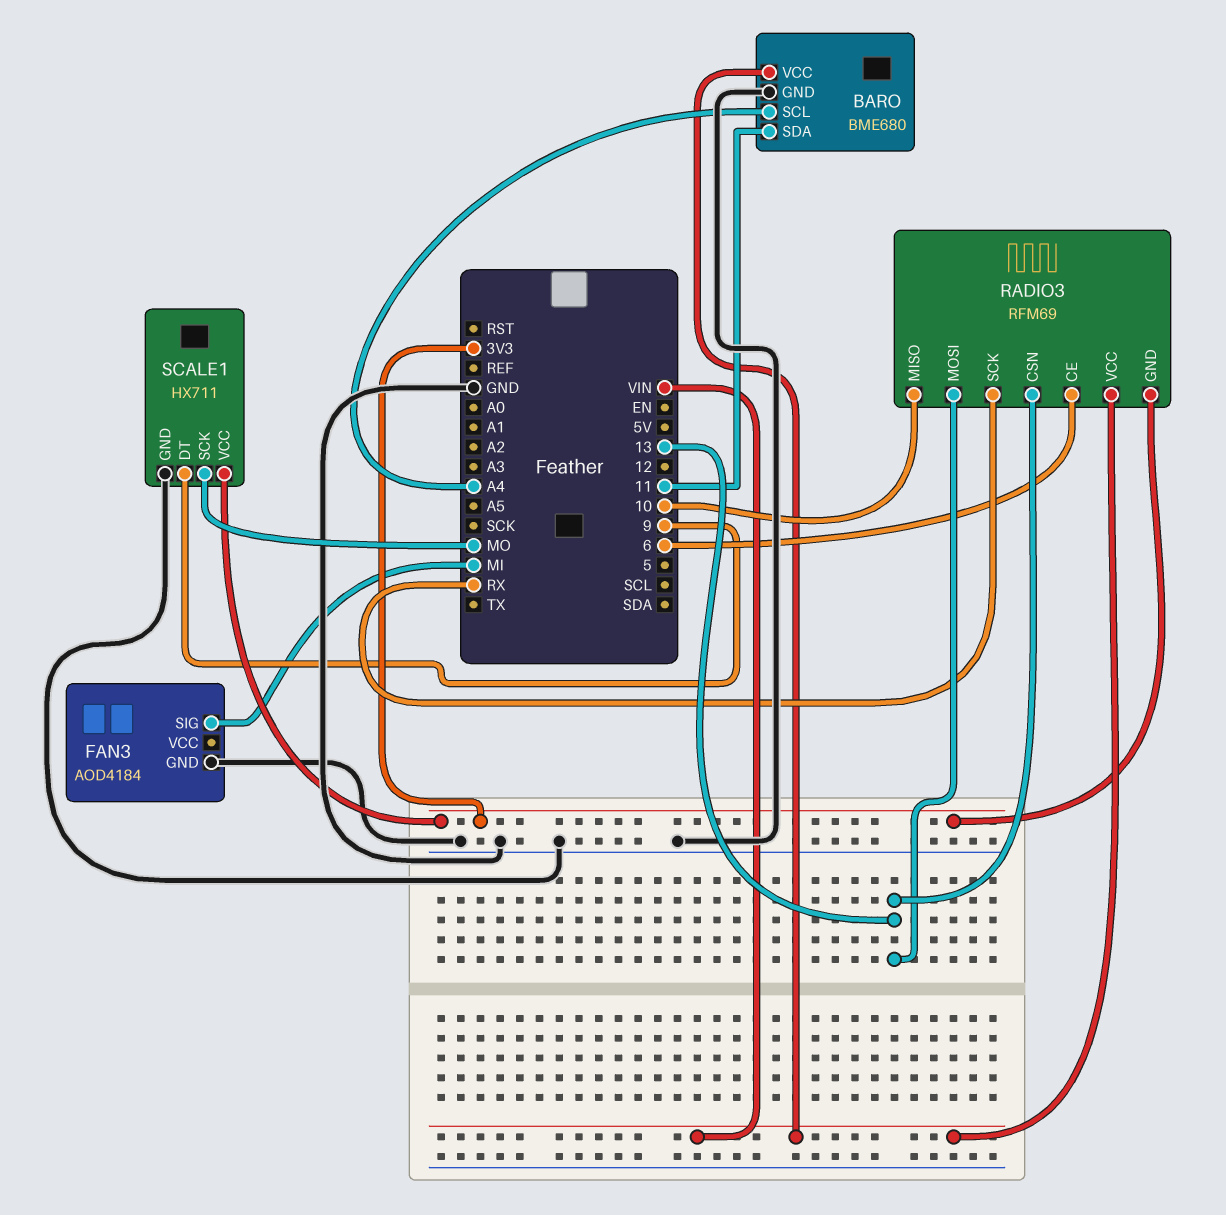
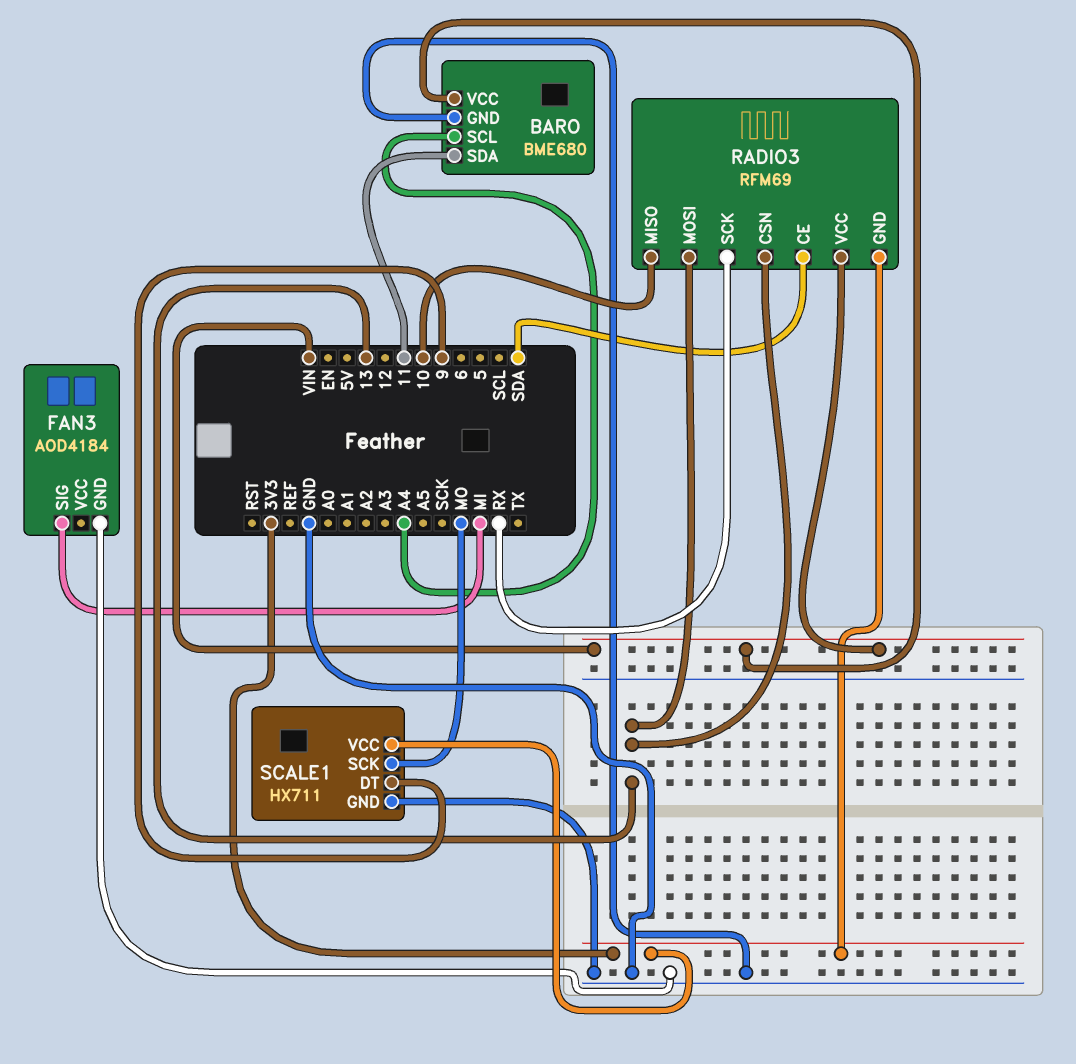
RADIO3 pin CE: 6 -> SDA

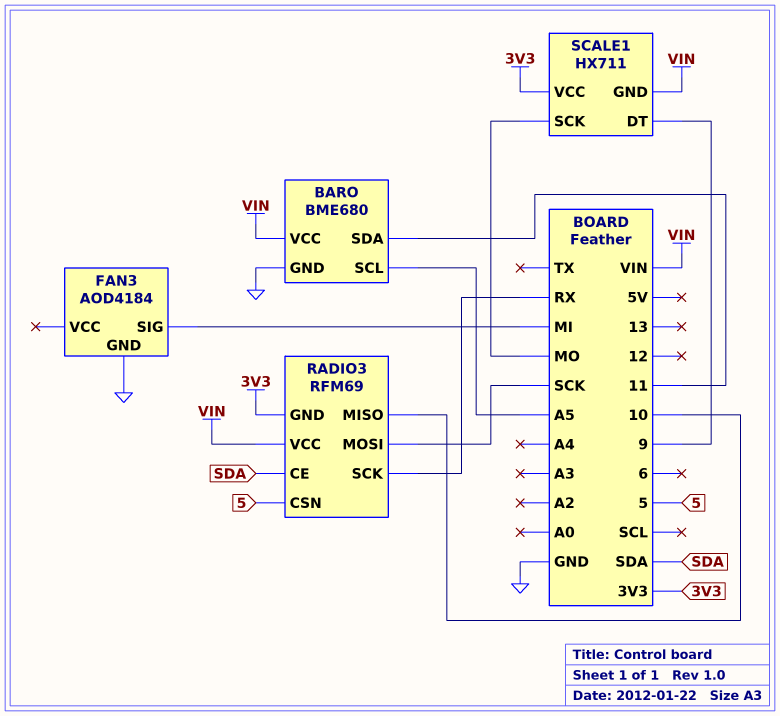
BARO pin SCL: A4 -> A5
RADIO3 pin CSN: 13 -> 5
RADIO3 pin MOSI: 13 -> SCK
SCALE1 pin GND: GND -> VIN

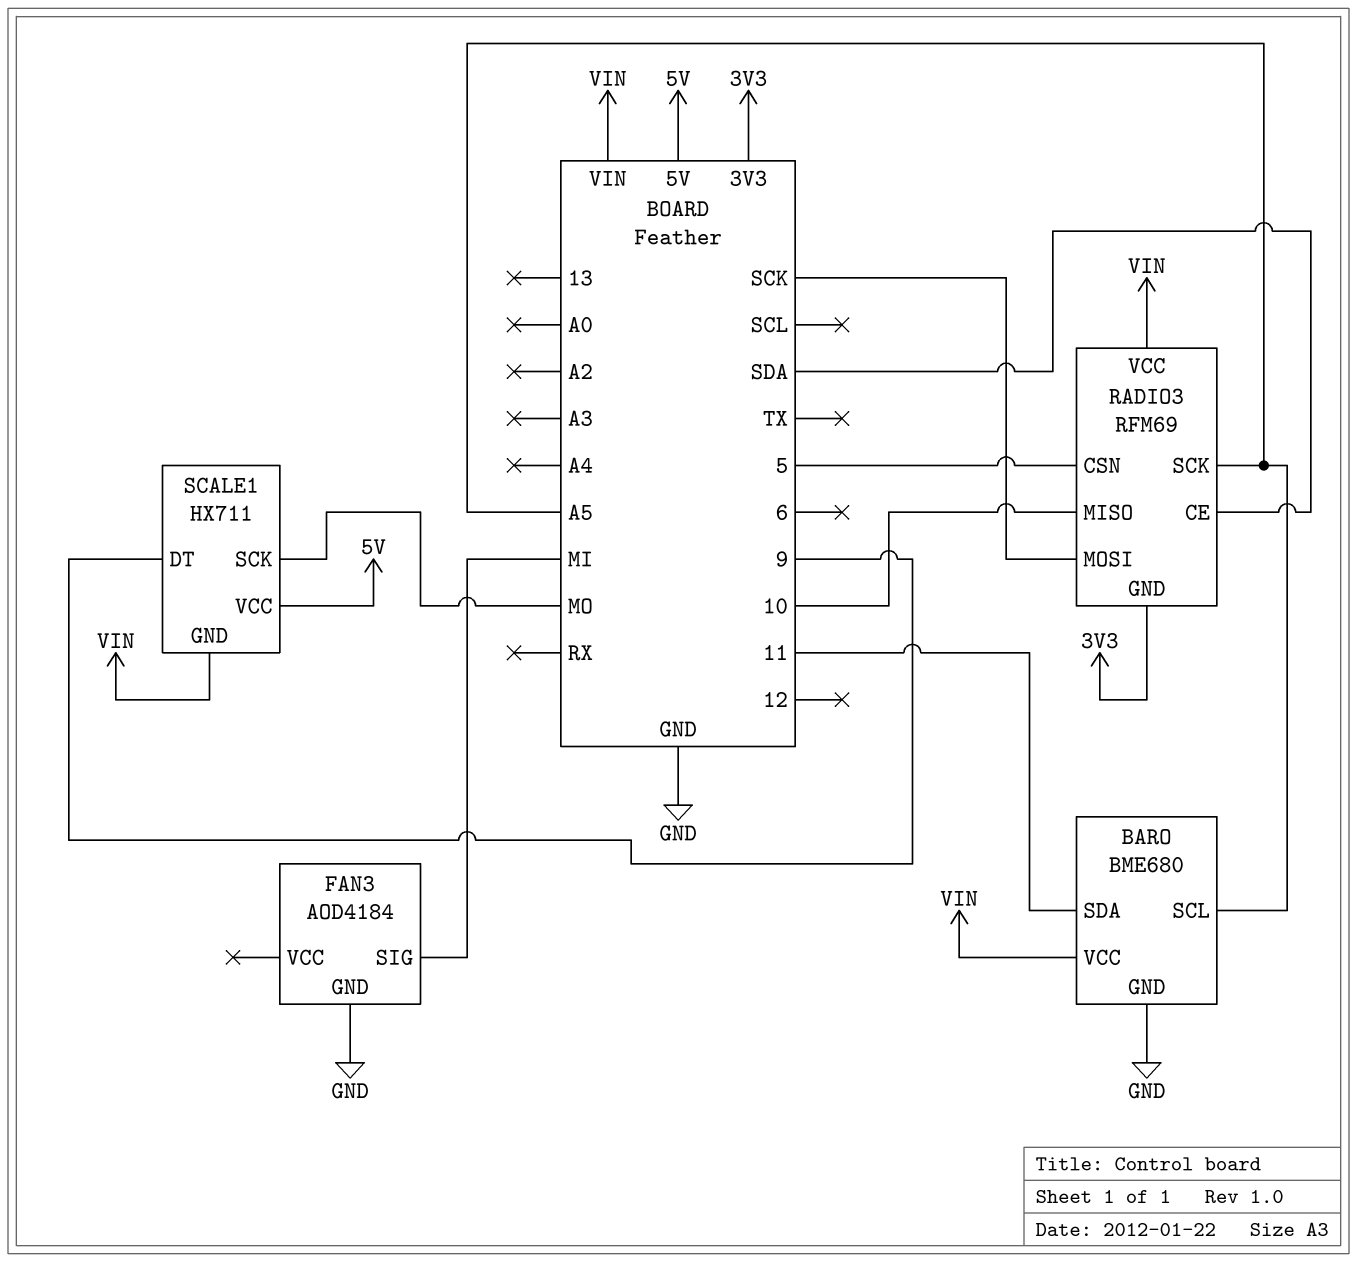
RADIO3 pin SCK: RX -> A5
SCALE1 pin VCC: 3V3 -> 5V

